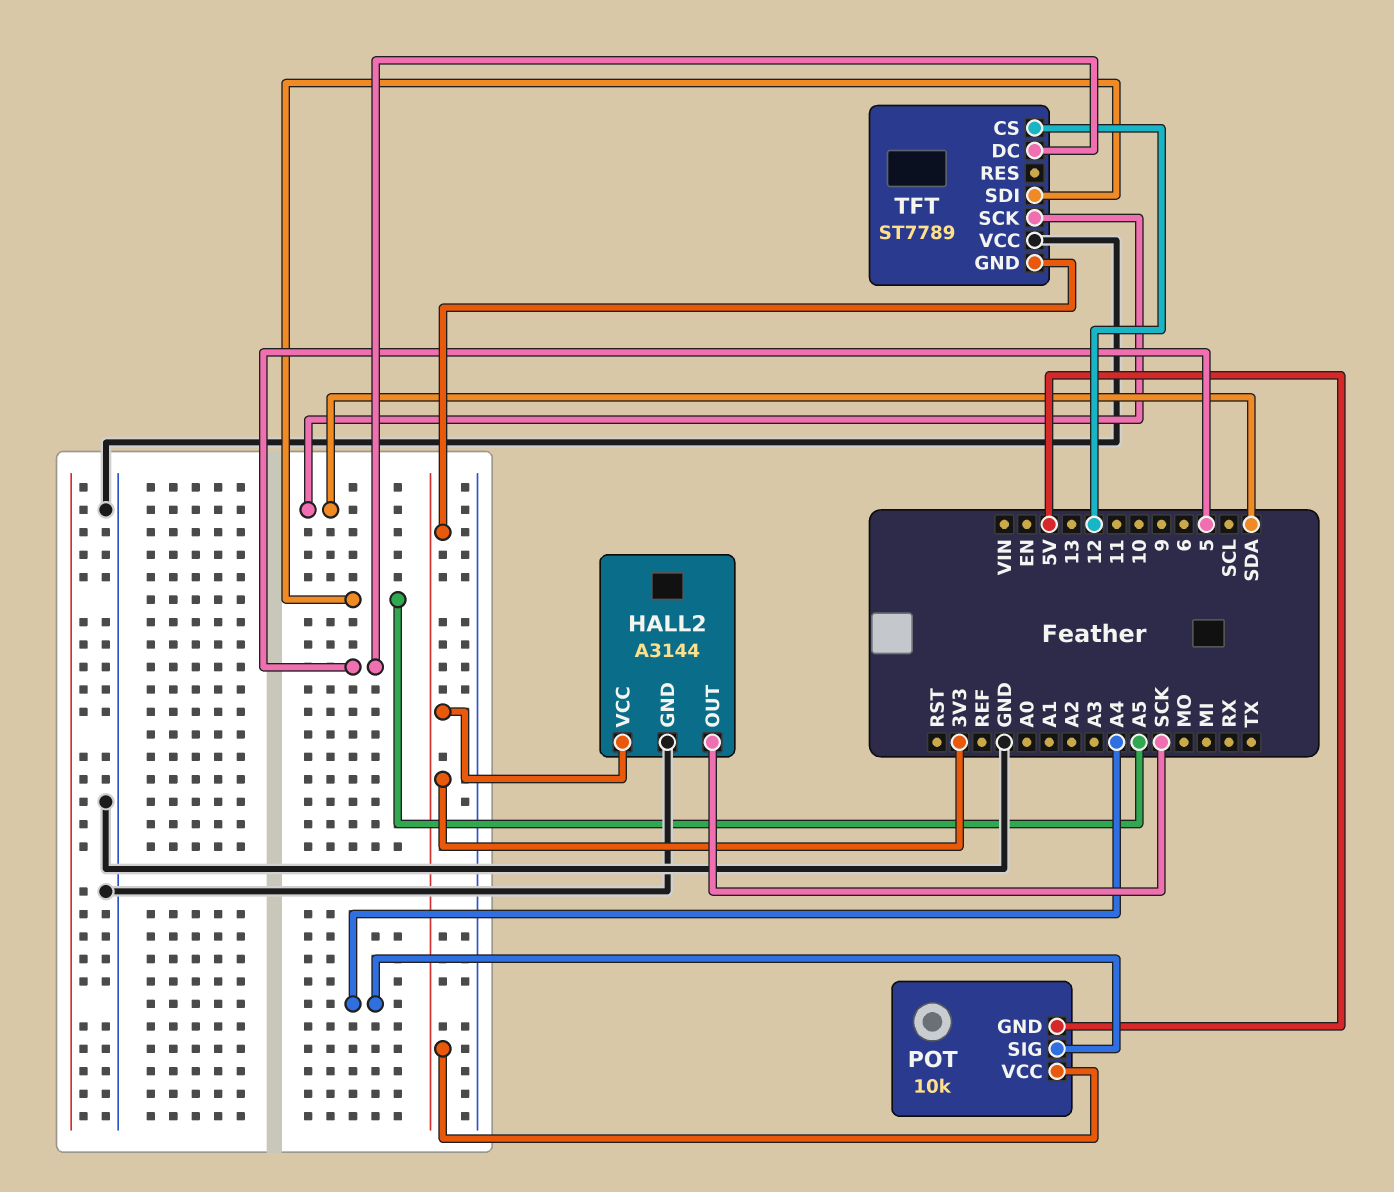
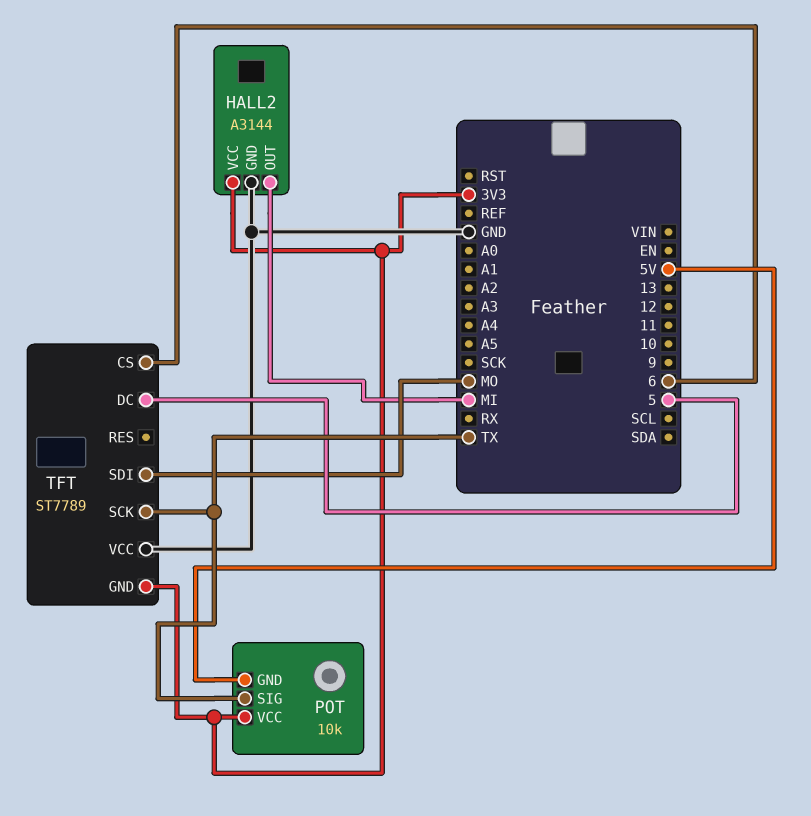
HALL2 pin OUT: SCK -> MI
POT pin SIG: A4 -> TX
TFT pin CS: 12 -> 6
TFT pin SCK: SDA -> TX
TFT pin SDI: A5 -> MO

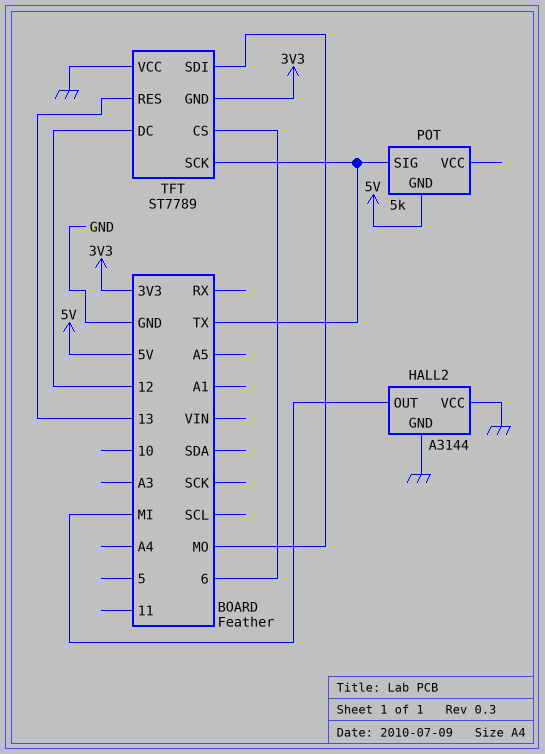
HALL2 pin VCC: 3V3 -> GND
POT: 10k -> 5k
POT pin VCC: 3V3 -> none
TFT pin DC: 5 -> 12
TFT pin RES: none -> 13

